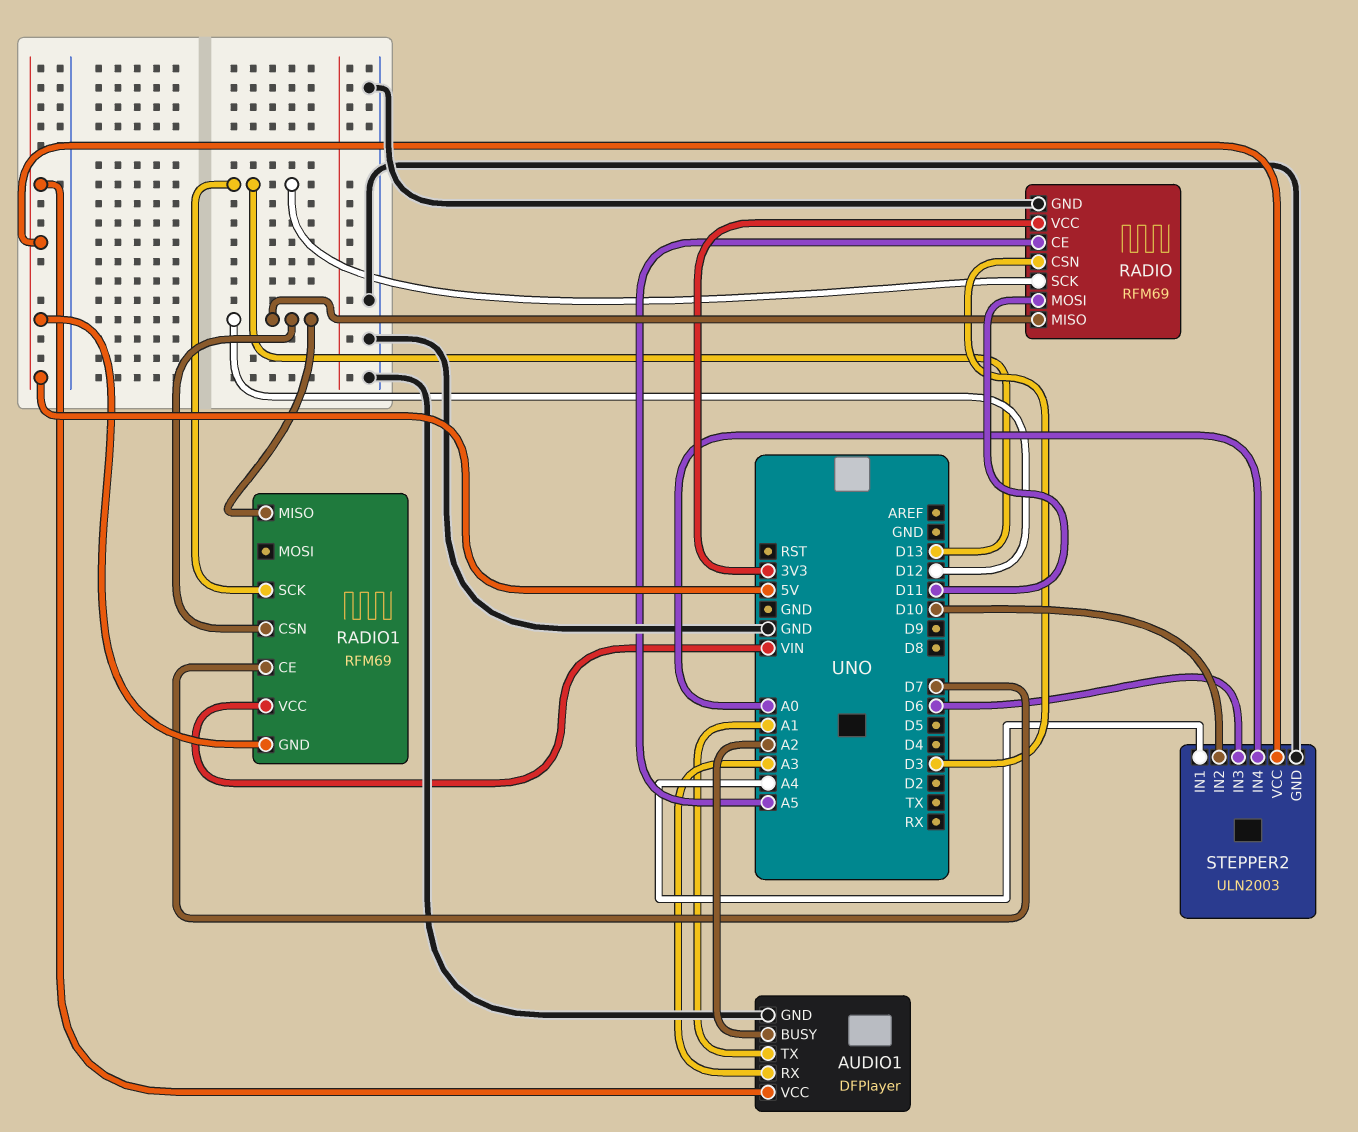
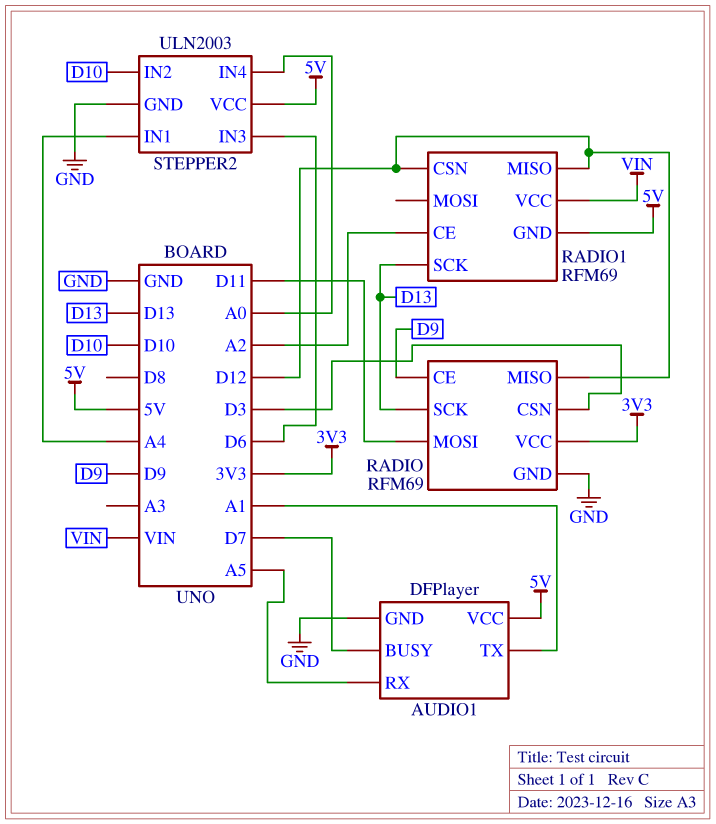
AUDIO1 pin BUSY: A2 -> D7
AUDIO1 pin RX: A3 -> A5
RADIO pin CE: A5 -> D9
RADIO1 pin CE: D7 -> A2

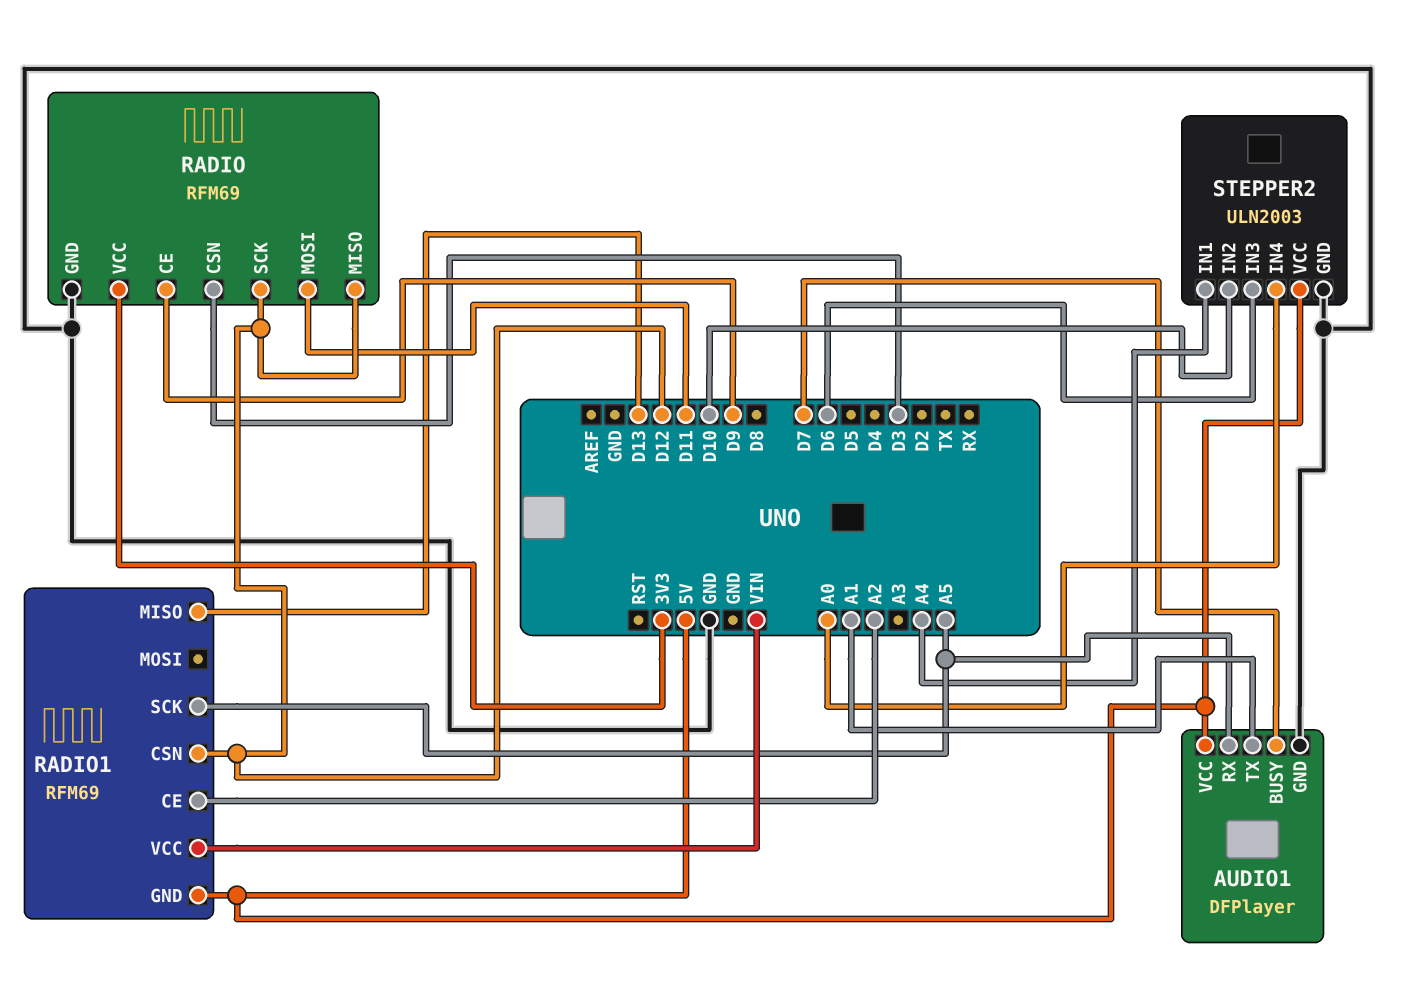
RADIO pin SCK: D13 -> D12
RADIO1 pin MISO: D12 -> D13
RADIO1 pin SCK: D13 -> A5

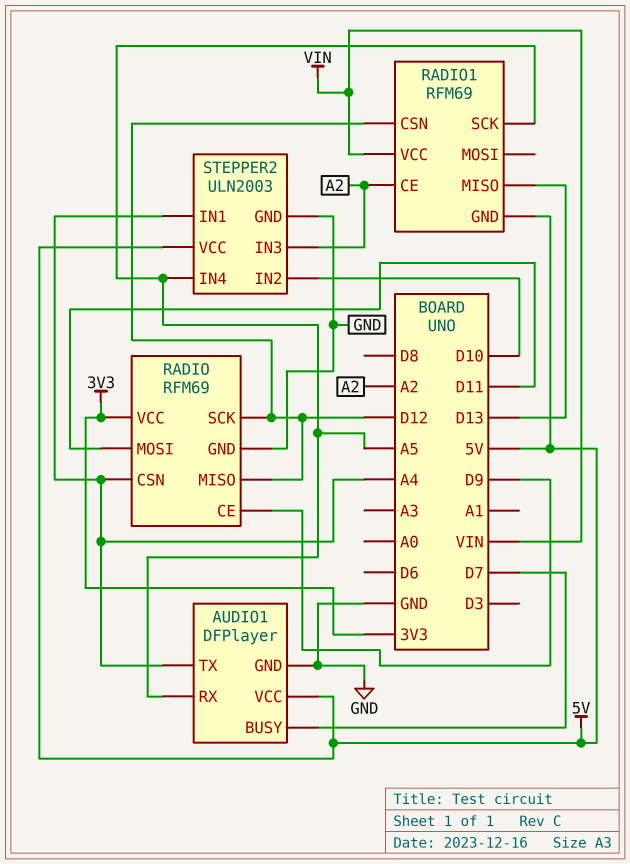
AUDIO1 pin TX: A1 -> A4
RADIO pin CSN: D3 -> A4
STEPPER2 pin IN3: D6 -> A2
STEPPER2 pin IN4: A0 -> A5

